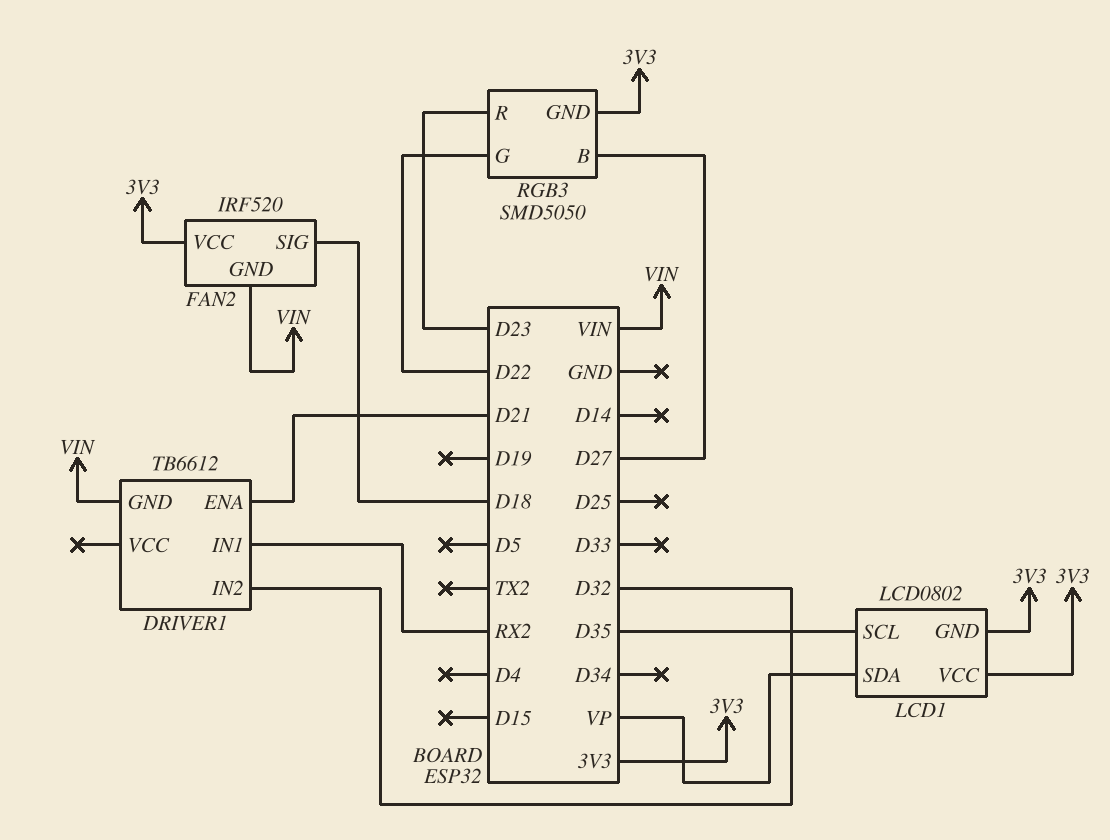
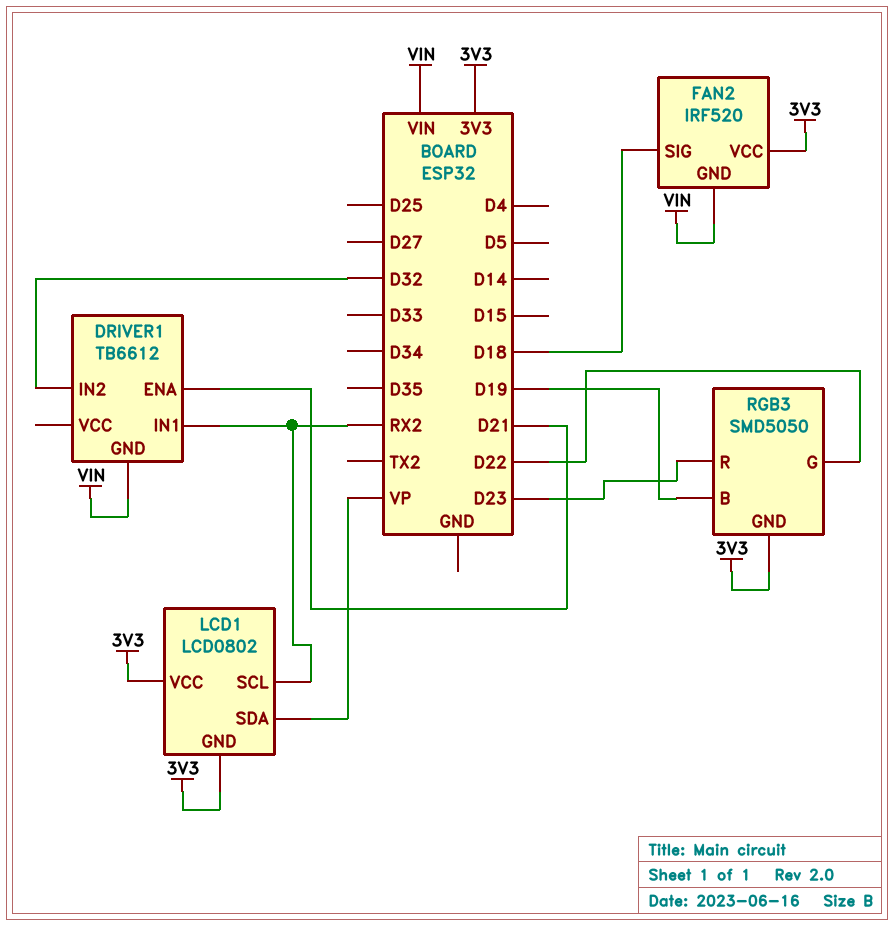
LCD1 pin SCL: D35 -> RX2
RGB3 pin B: D27 -> D19

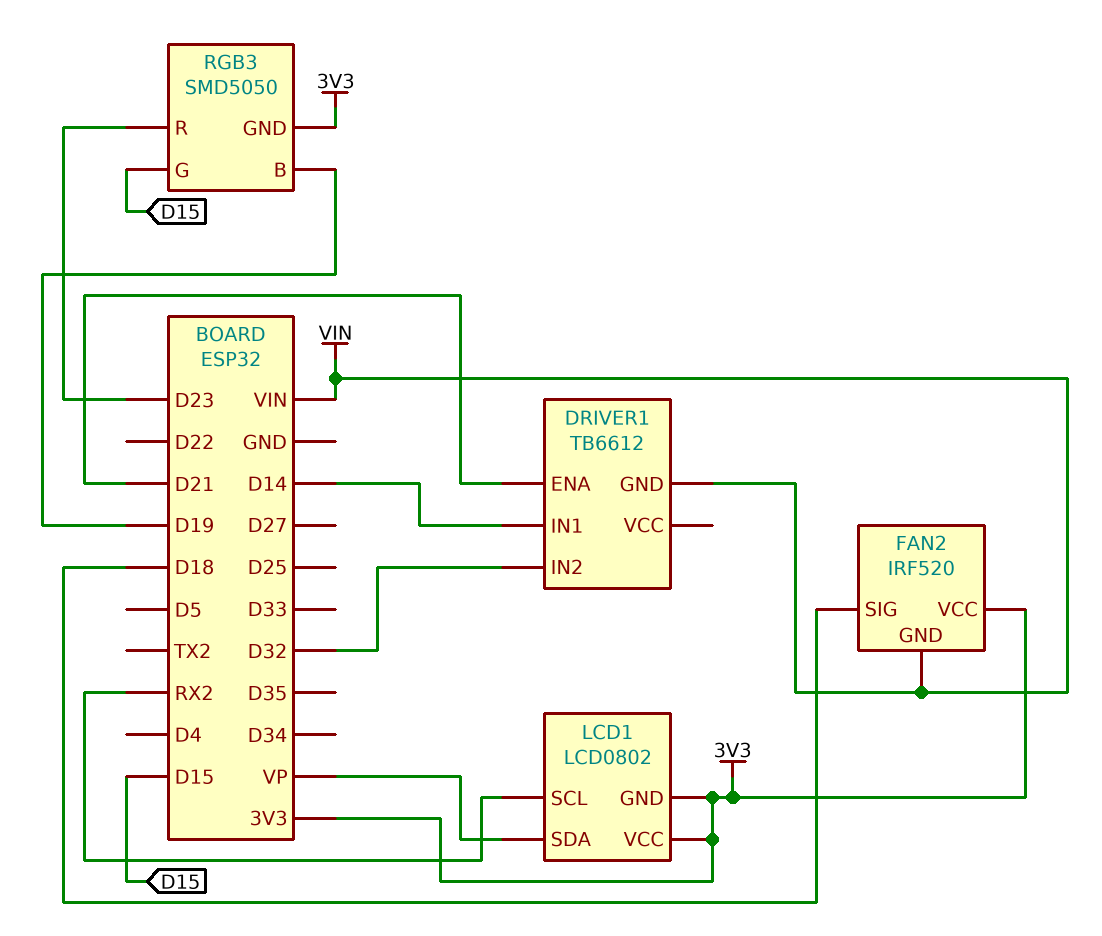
DRIVER1 pin IN1: RX2 -> D14
RGB3 pin G: D22 -> D15

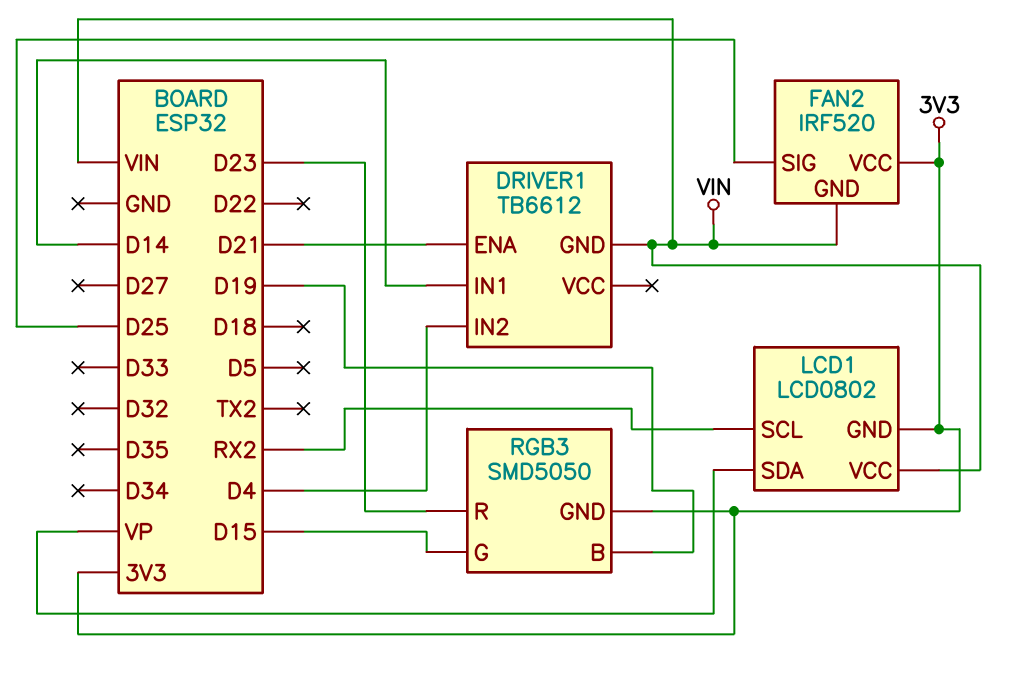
DRIVER1 pin IN2: D32 -> D4
FAN2 pin SIG: D18 -> D25
LCD1 pin VCC: 3V3 -> VIN

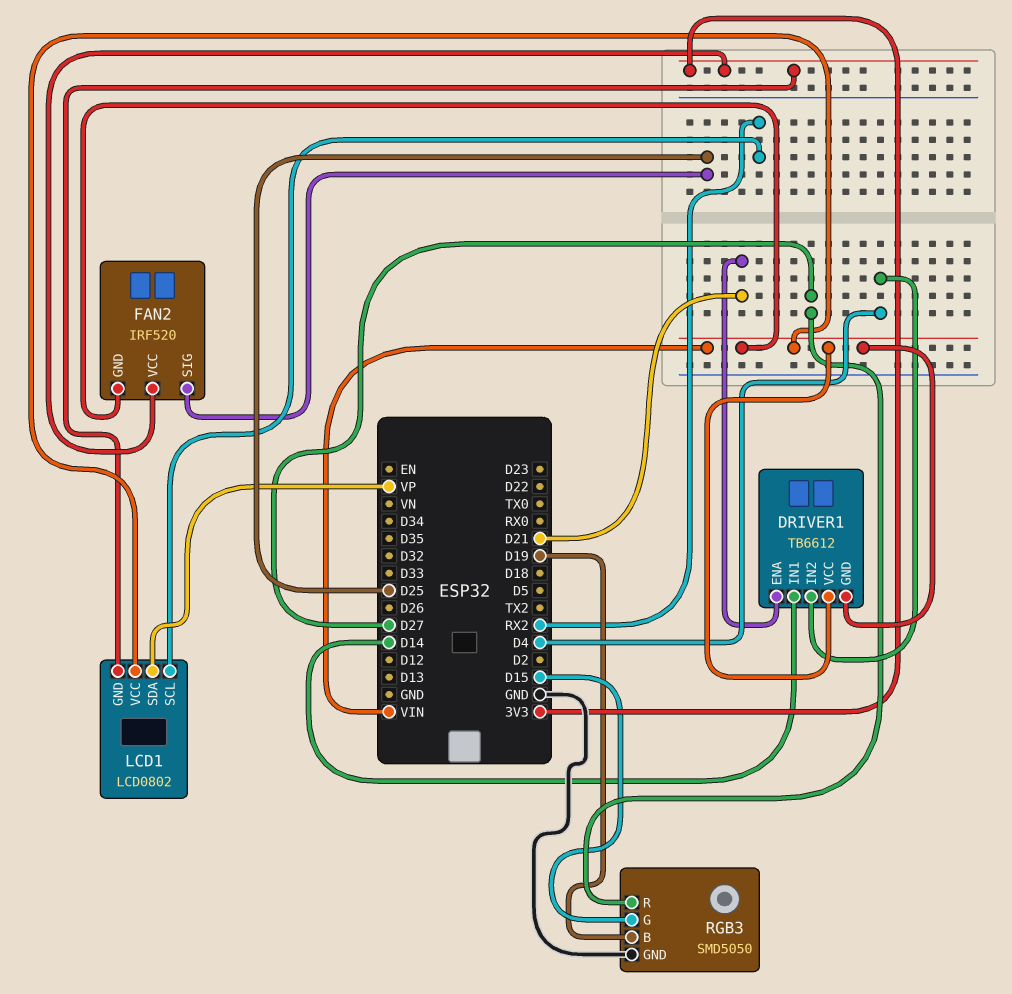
DRIVER1 pin VCC: none -> VIN
RGB3 pin GND: 3V3 -> GND
RGB3 pin R: D23 -> D27

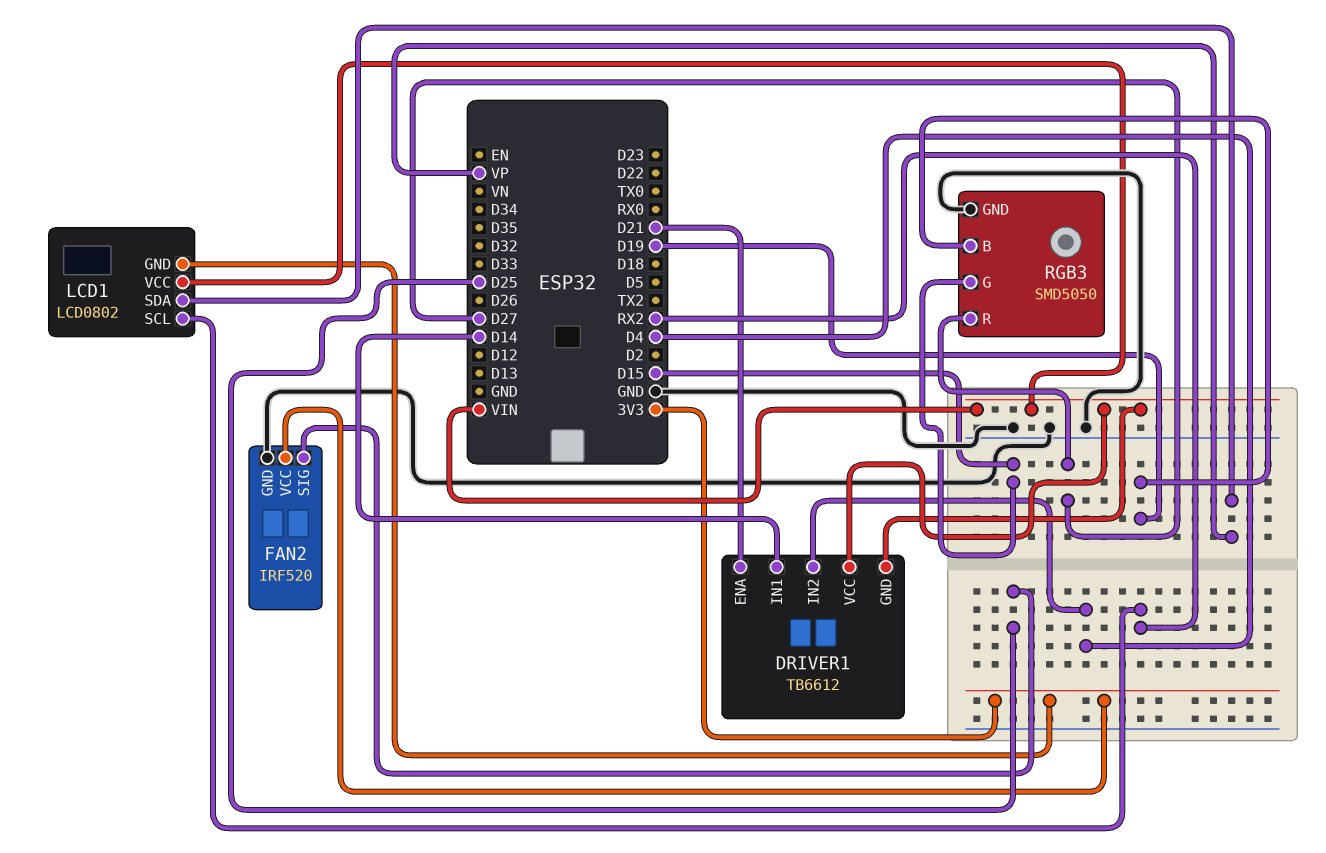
FAN2 pin GND: VIN -> GND

